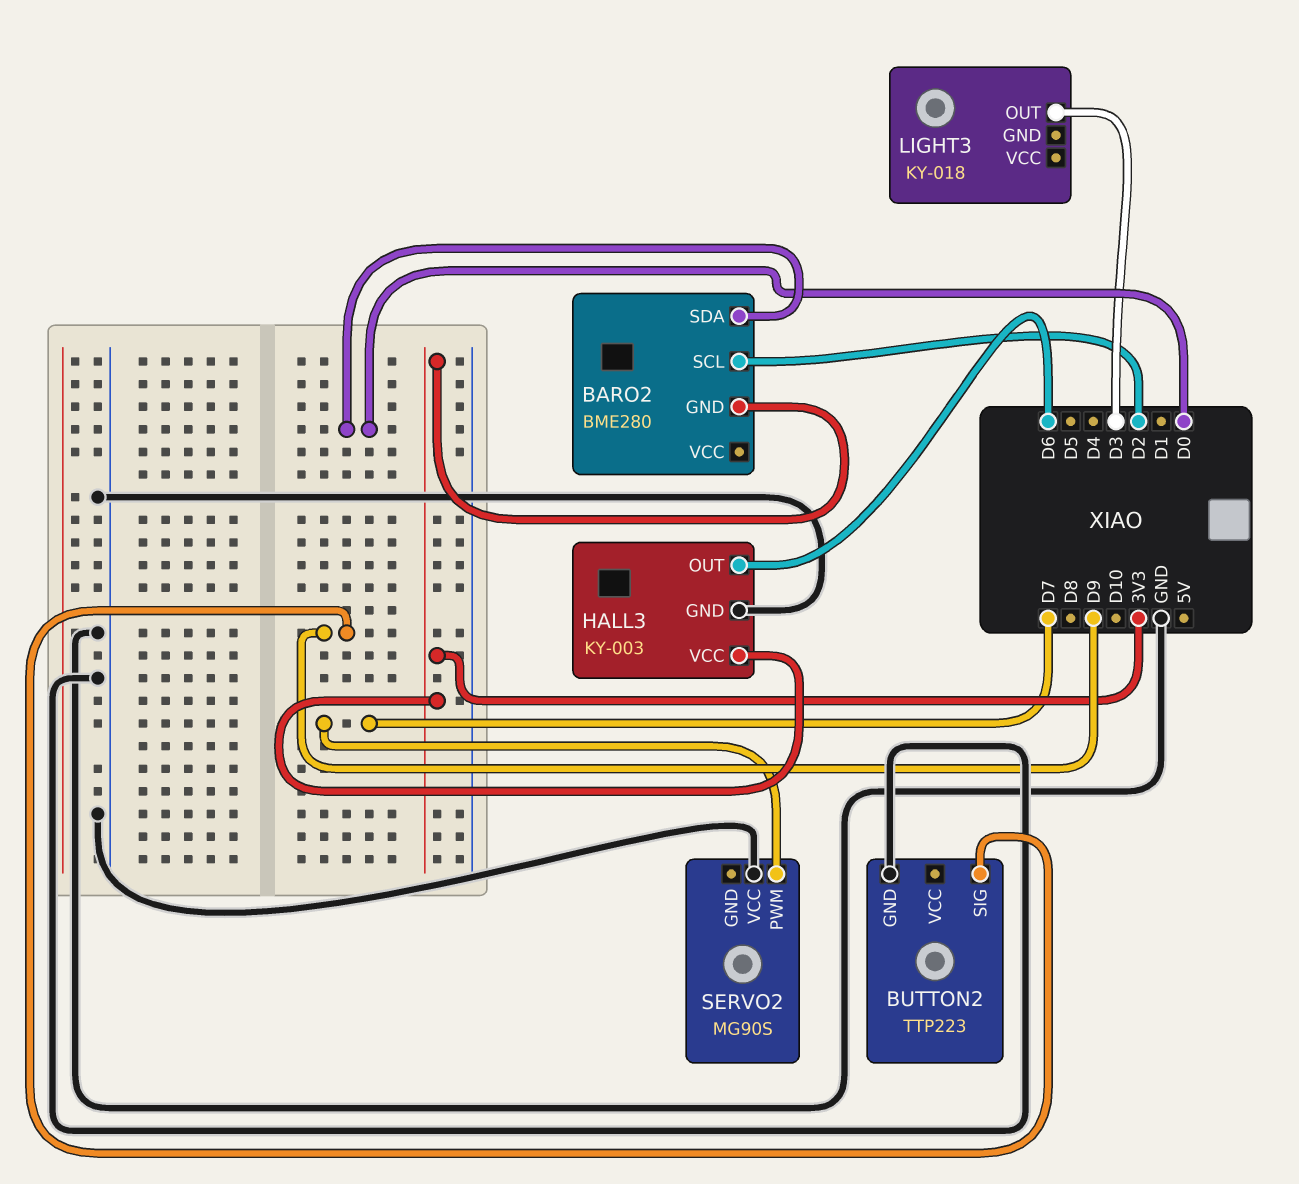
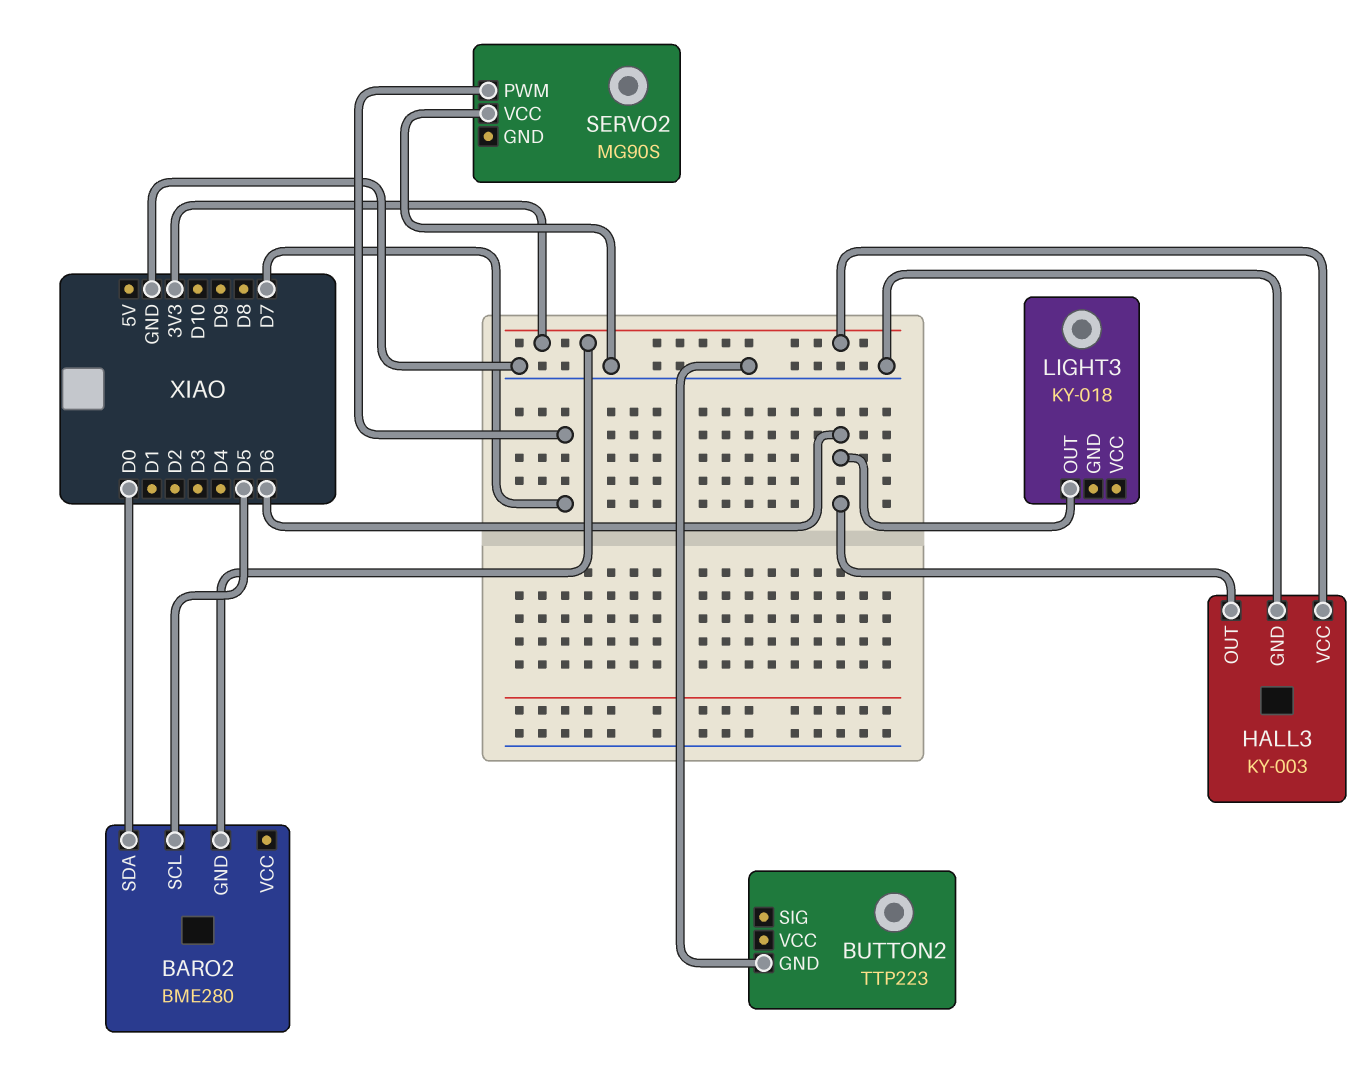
BARO2 pin SCL: D2 -> D5
BUTTON2 pin SIG: D9 -> none
LIGHT3 pin OUT: D3 -> D6

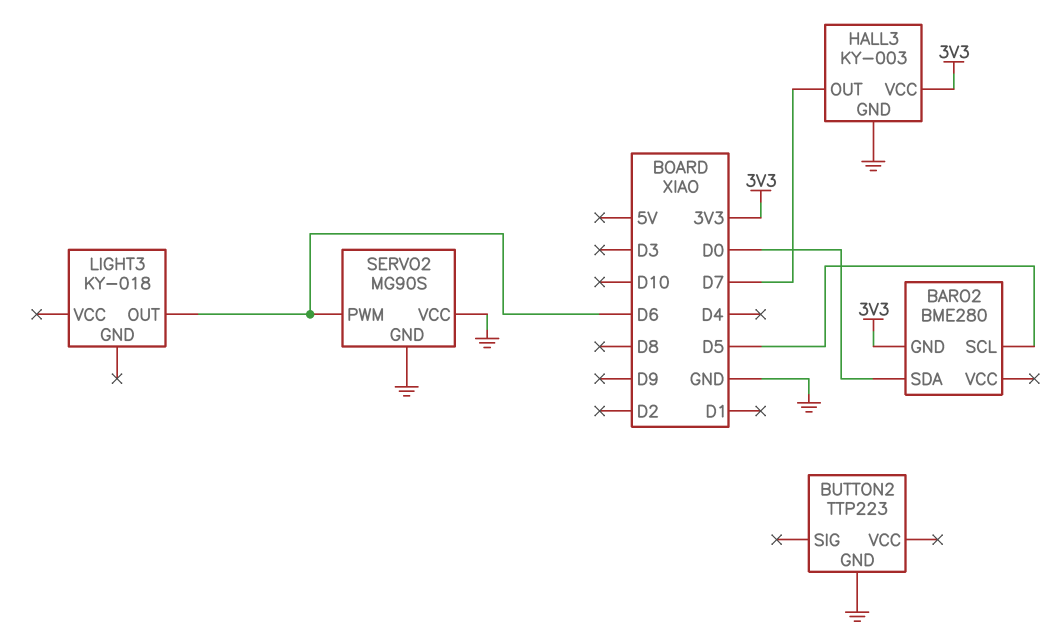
HALL3 pin OUT: D6 -> D7
SERVO2 pin GND: none -> GND
SERVO2 pin PWM: D7 -> D6

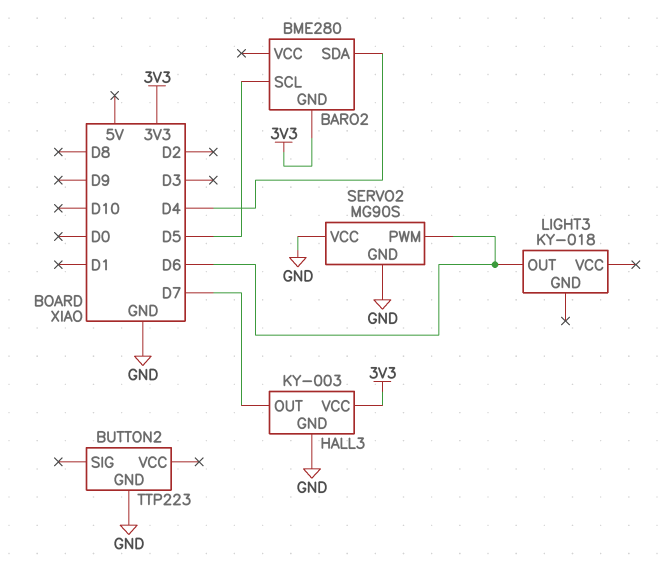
BARO2 pin SDA: D0 -> D4

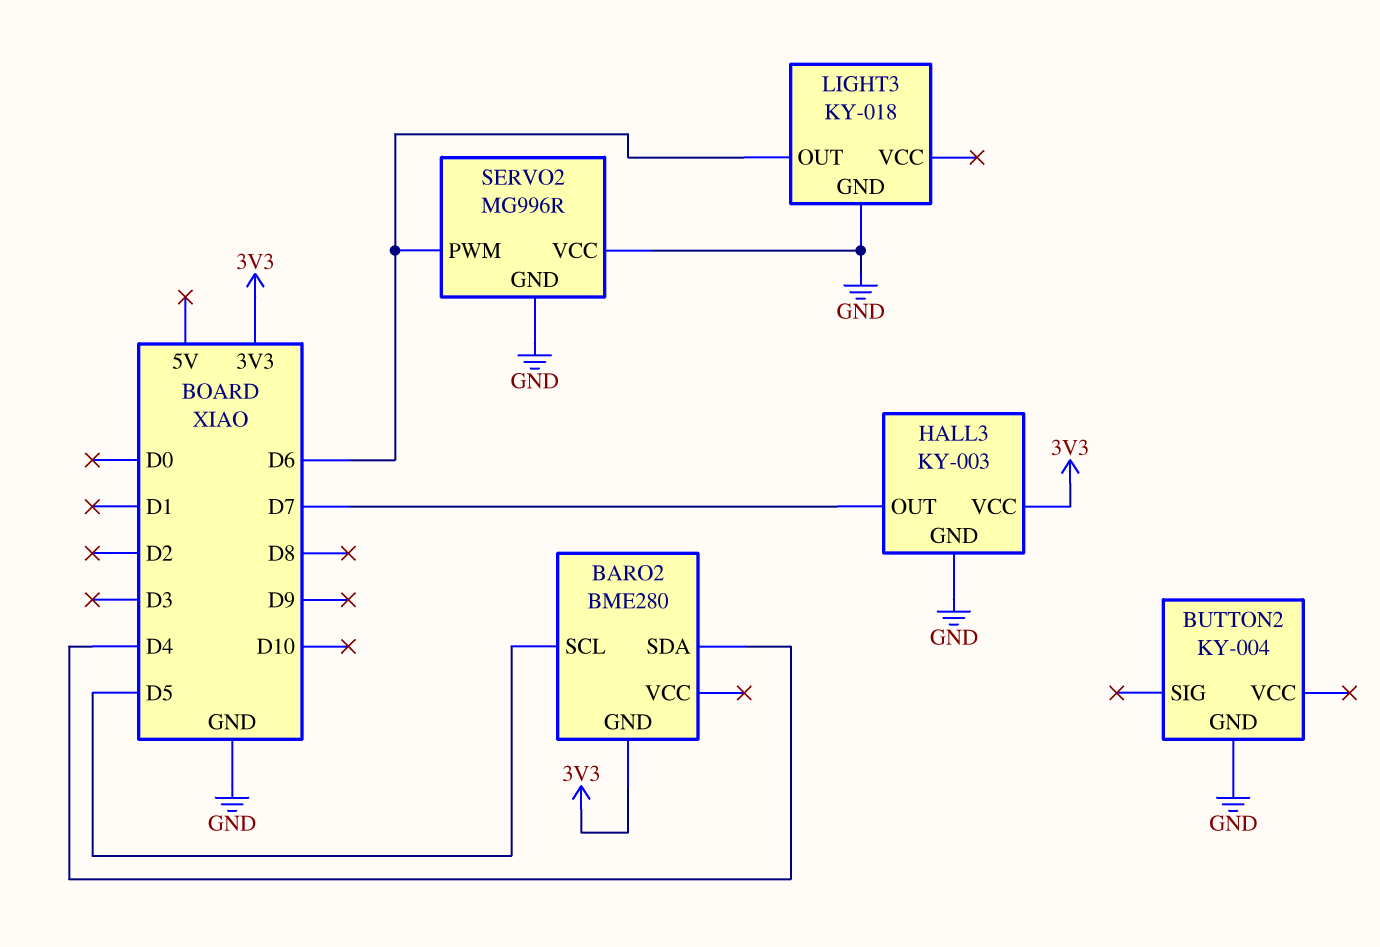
BUTTON2: TTP223 -> KY-004
LIGHT3 pin GND: none -> GND
SERVO2: MG90S -> MG996R

